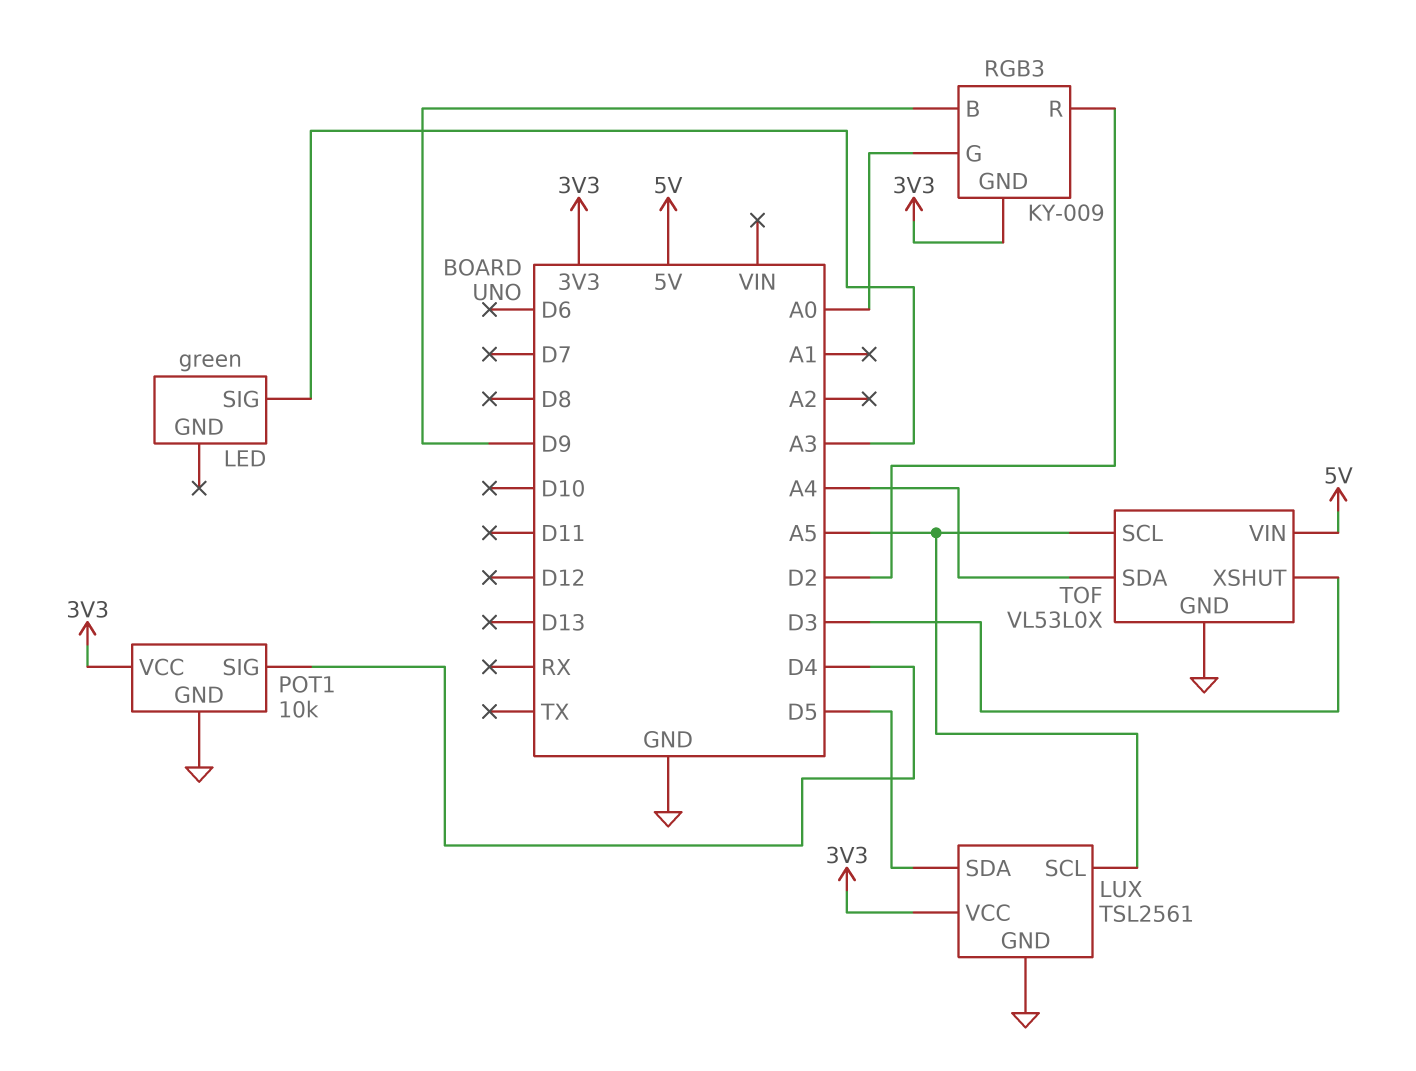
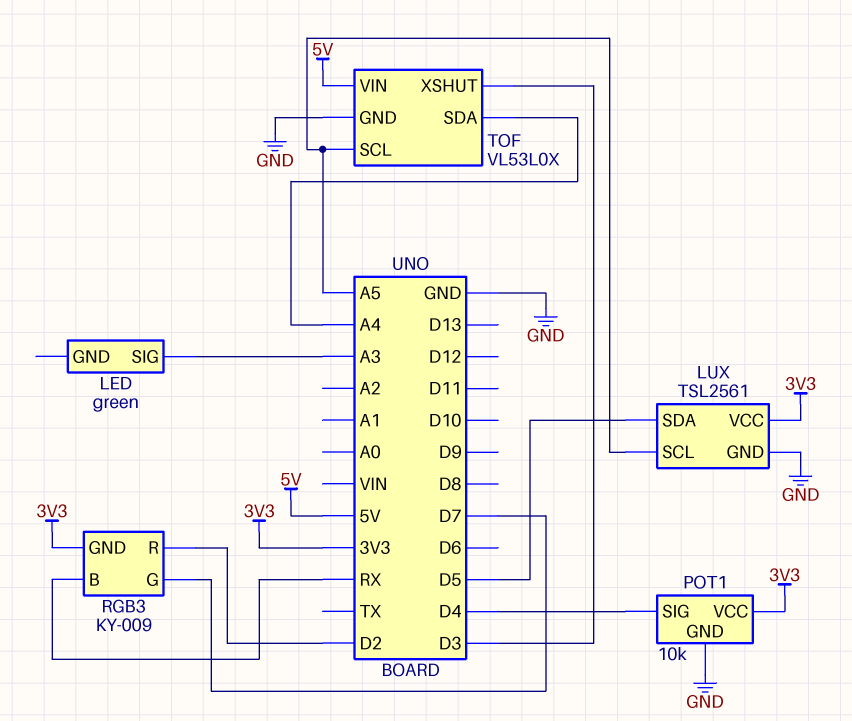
RGB3 pin B: D9 -> RX
RGB3 pin G: A0 -> D7

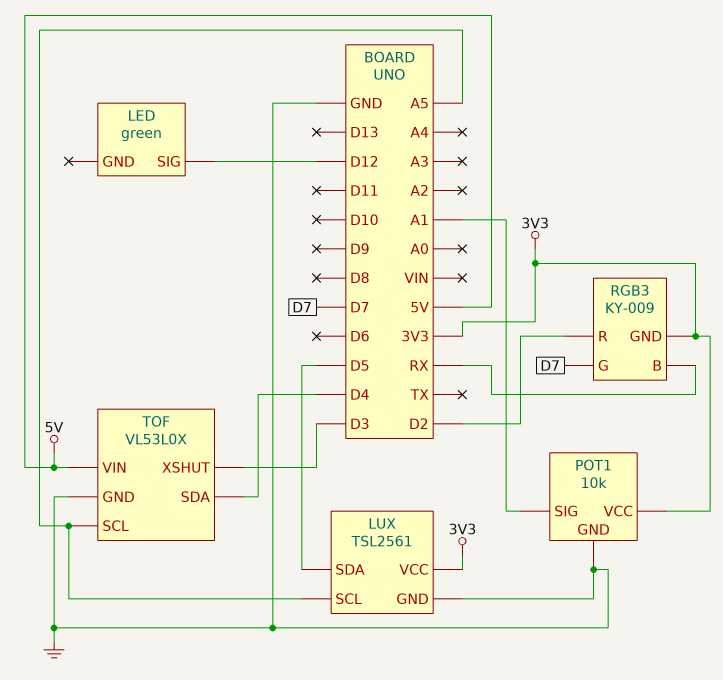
LED pin SIG: A3 -> D12
POT1 pin SIG: D4 -> A1
TOF pin SDA: A4 -> D4

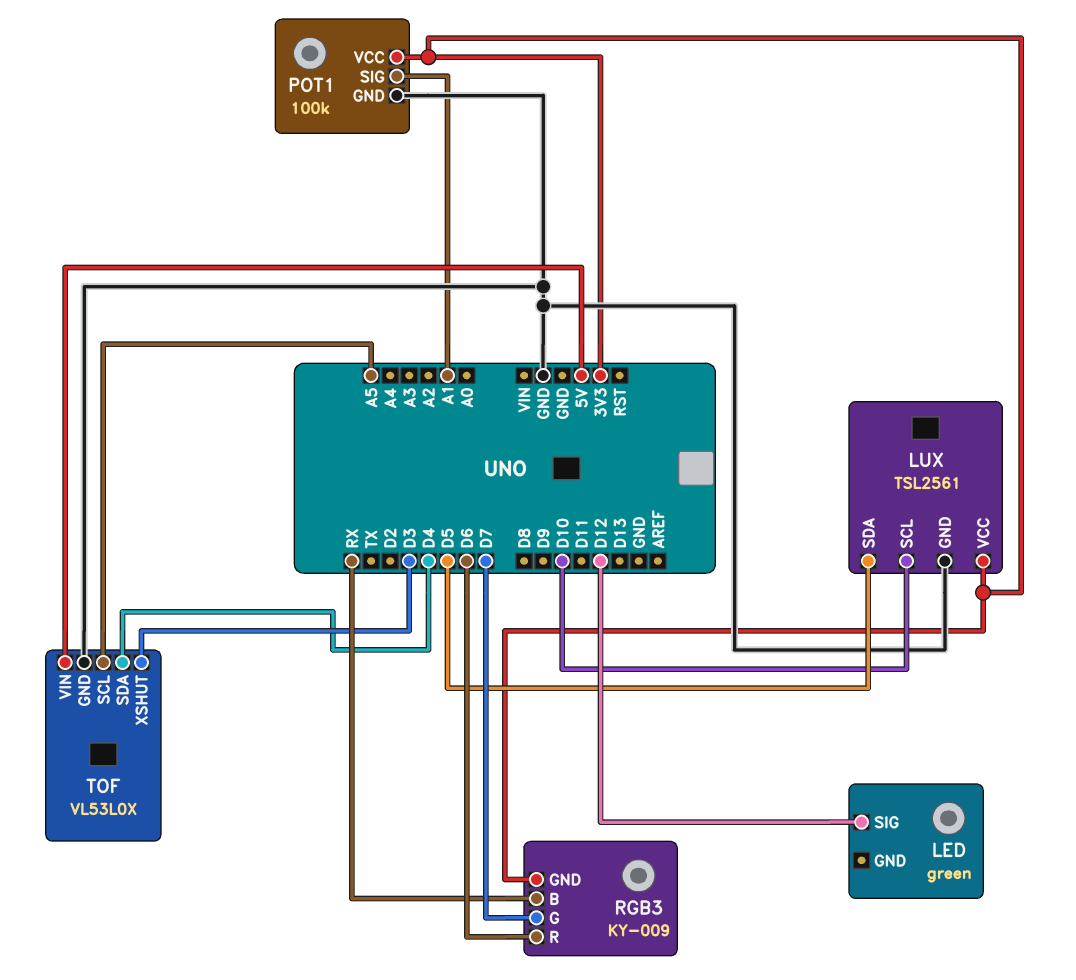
LUX pin SCL: A5 -> D10
POT1: 10k -> 100k
RGB3 pin R: D2 -> D6

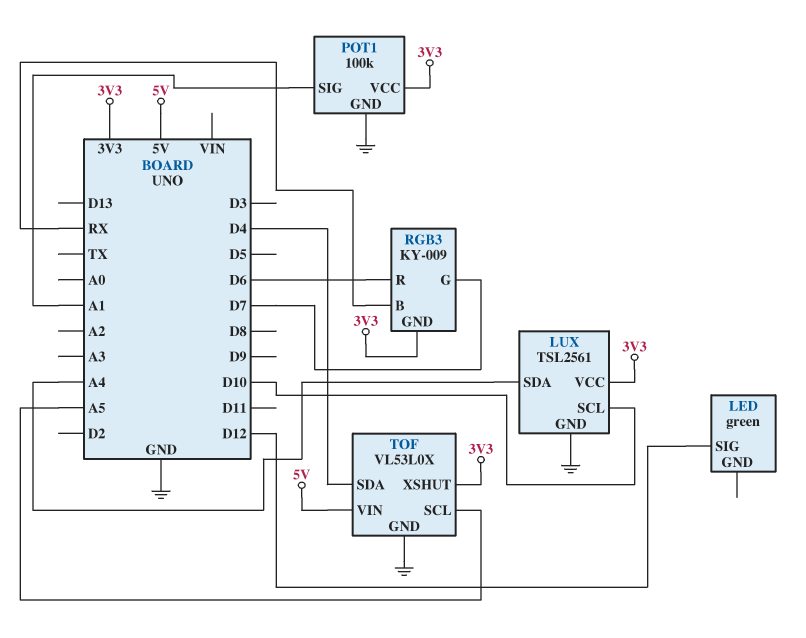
LUX pin SDA: D5 -> A4
TOF pin XSHUT: D3 -> 3V3

